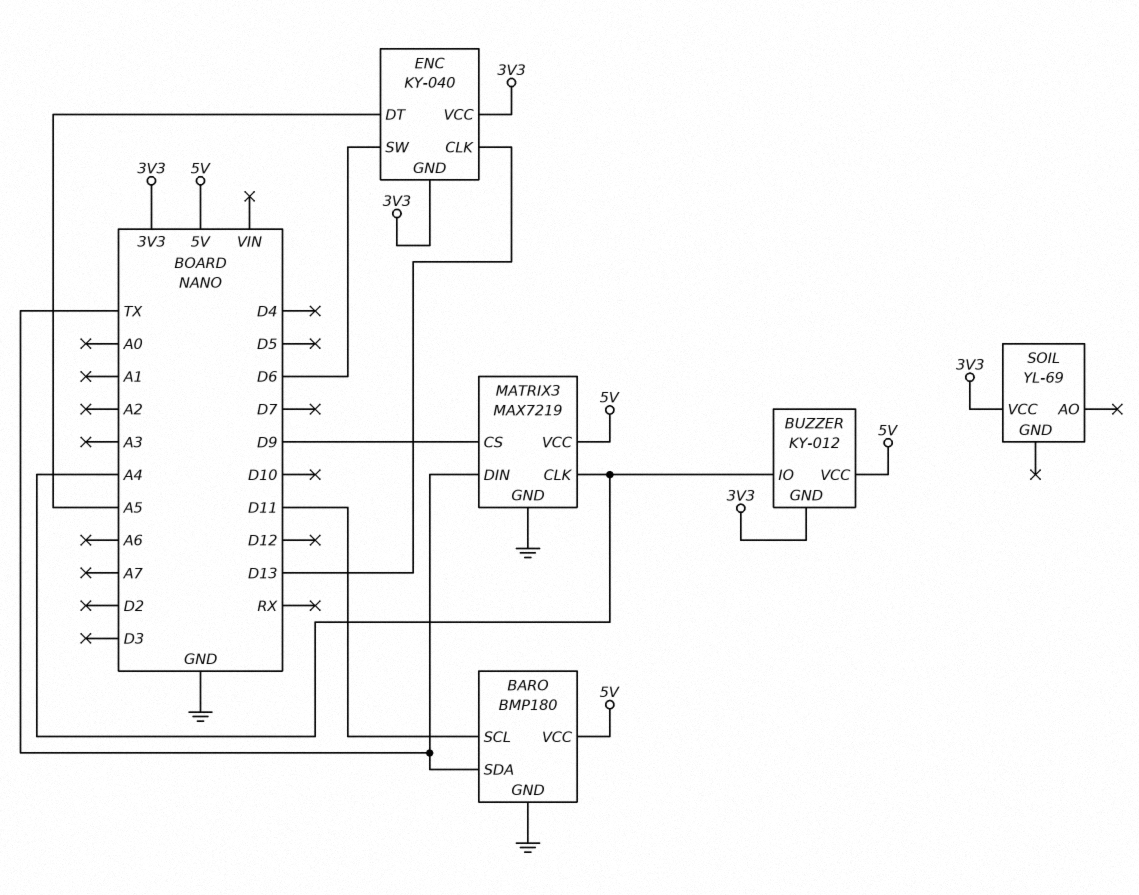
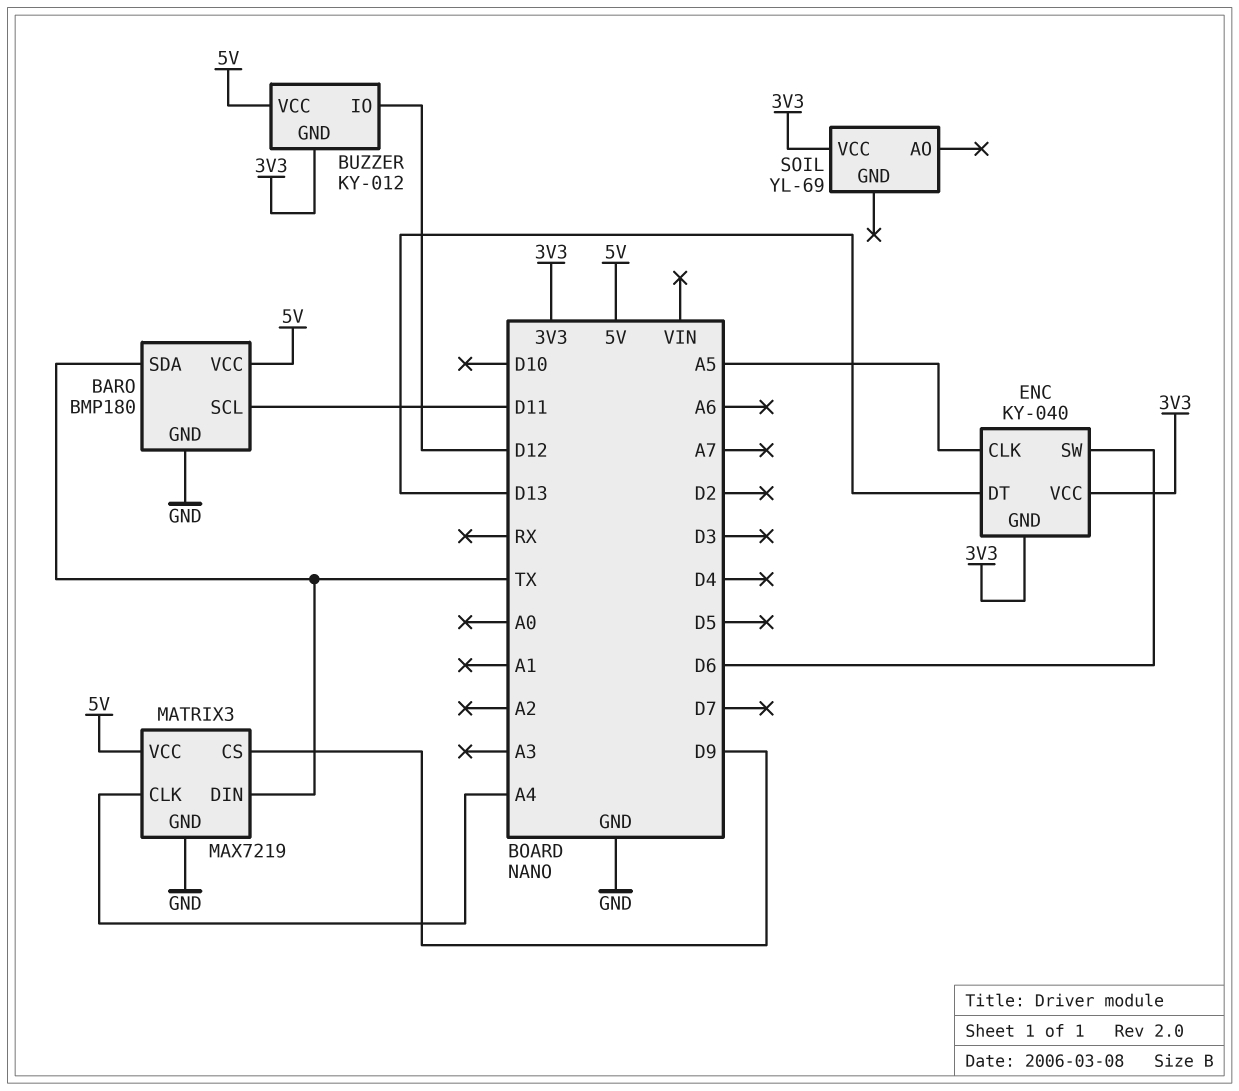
BUZZER pin IO: A4 -> D12
ENC pin CLK: D13 -> A5
ENC pin DT: A5 -> D13

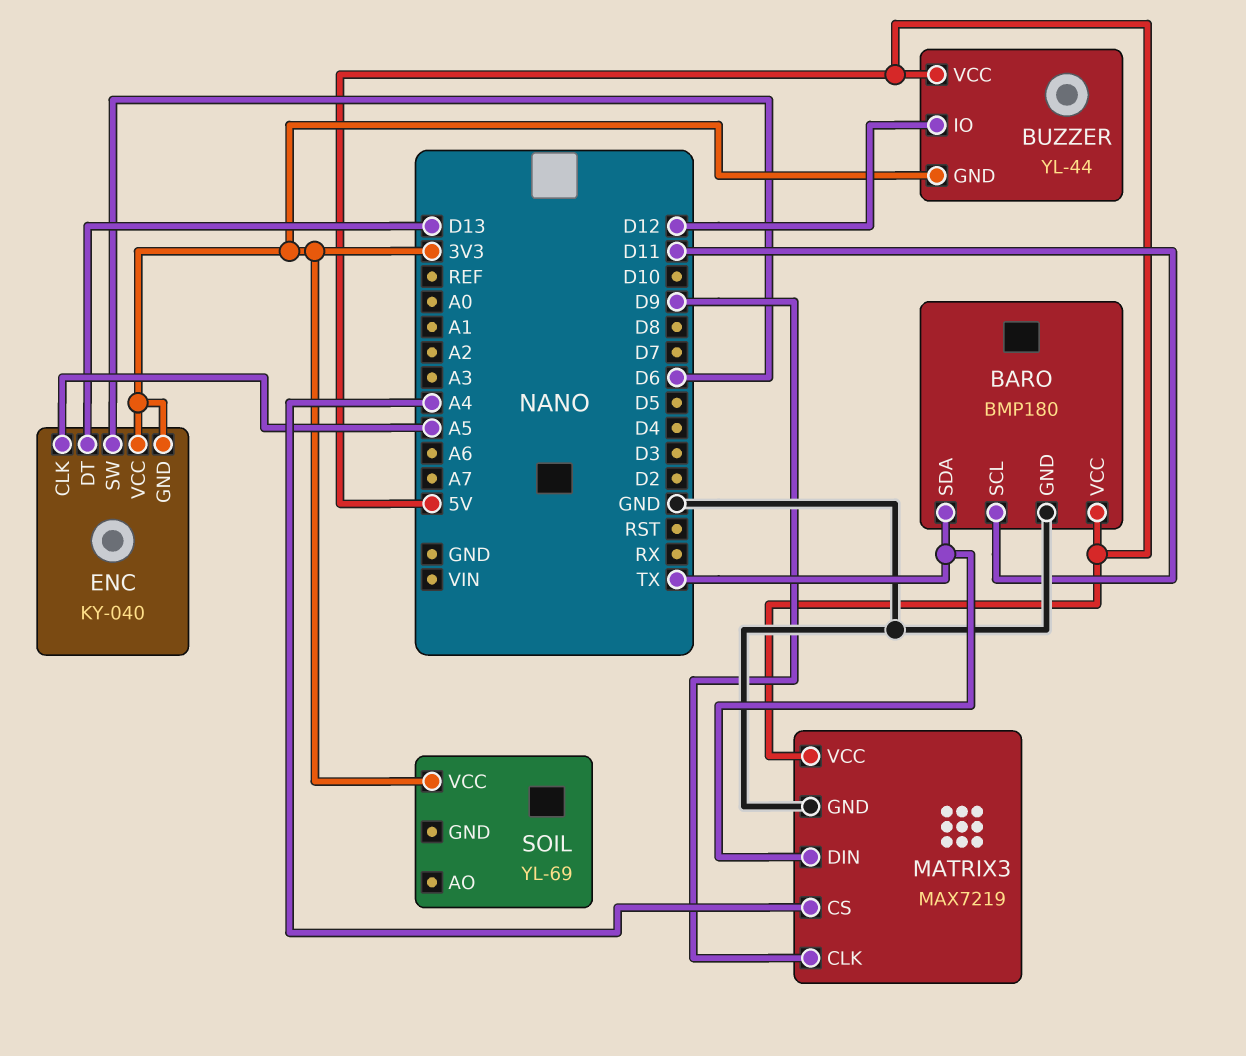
BUZZER: KY-012 -> YL-44
MATRIX3 pin CLK: A4 -> D9
MATRIX3 pin CS: D9 -> A4

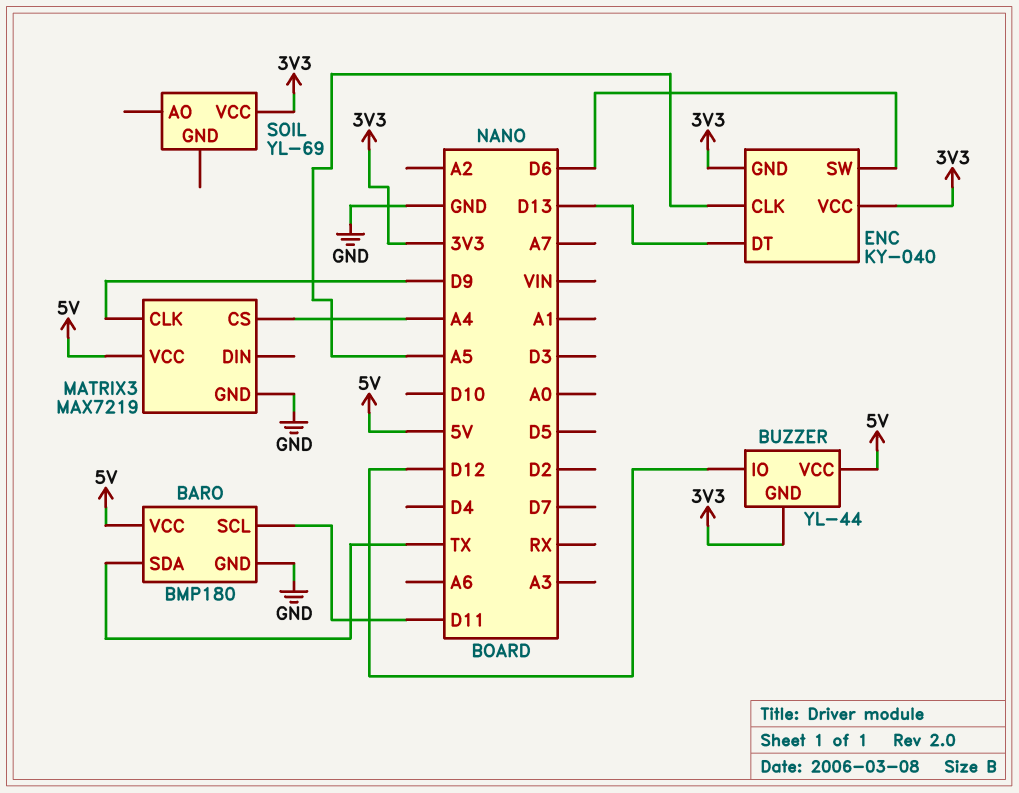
MATRIX3 pin DIN: TX -> none

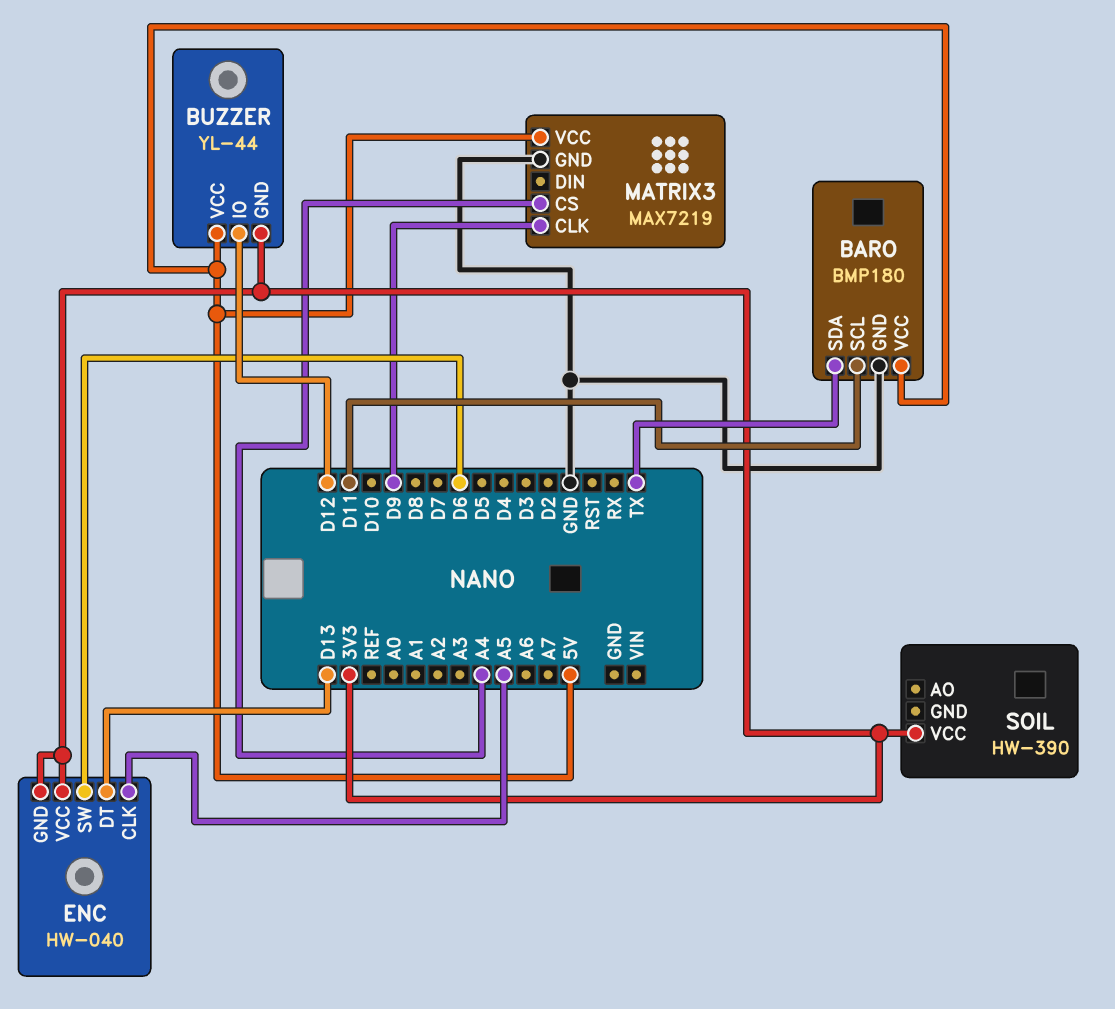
ENC: KY-040 -> HW-040
SOIL: YL-69 -> HW-390

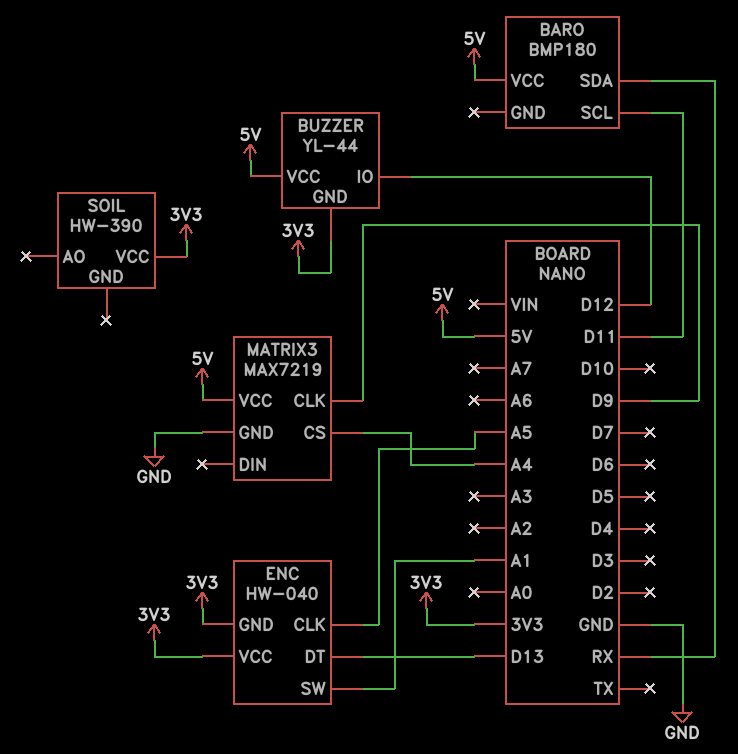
BARO pin GND: GND -> none
BARO pin SDA: TX -> RX
ENC pin SW: D6 -> A1

